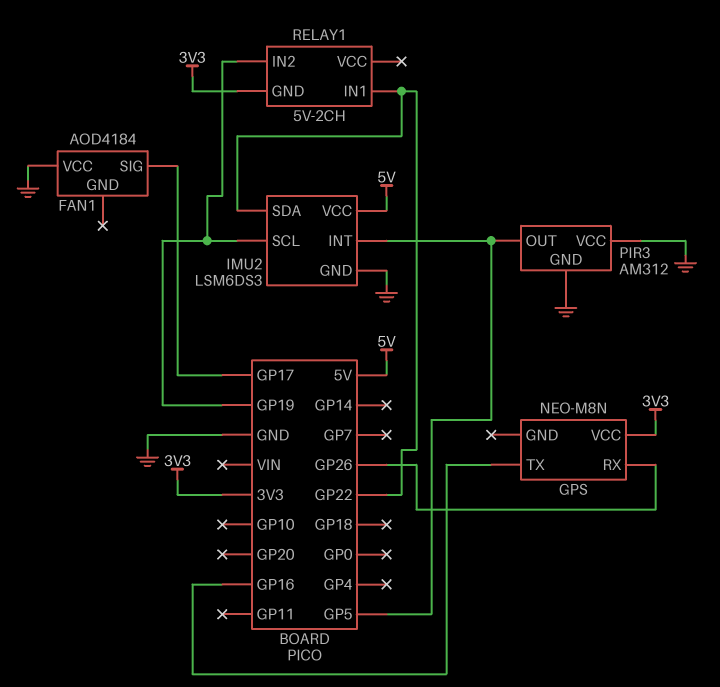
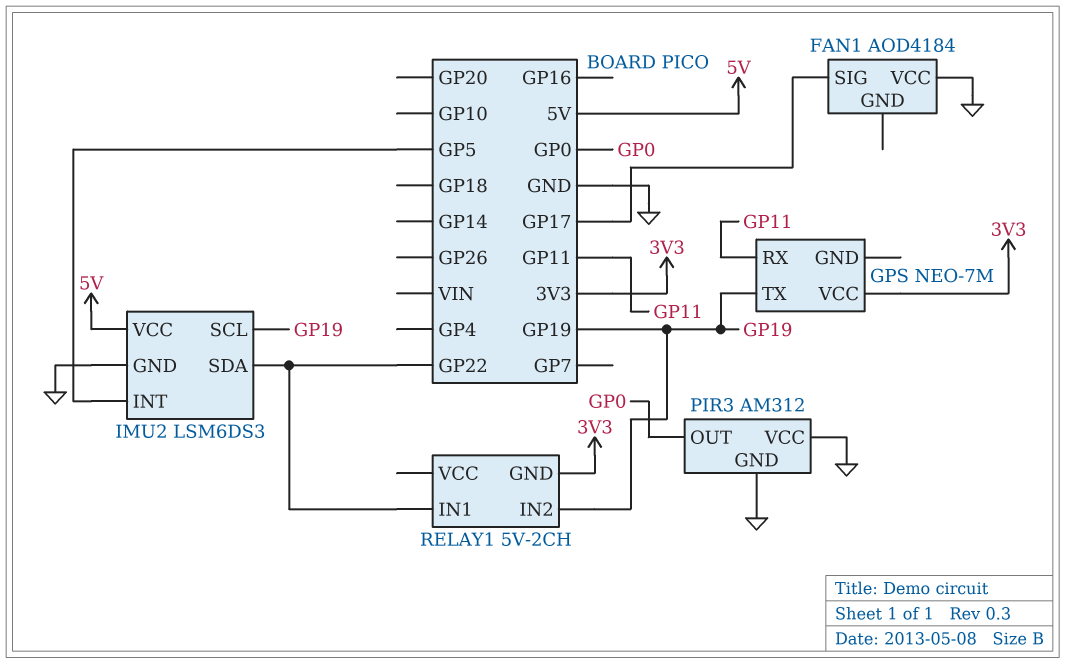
GPS: NEO-M8N -> NEO-7M
GPS pin RX: GP26 -> GP11
GPS pin TX: GP16 -> GP19
PIR3 pin OUT: GP5 -> GP0

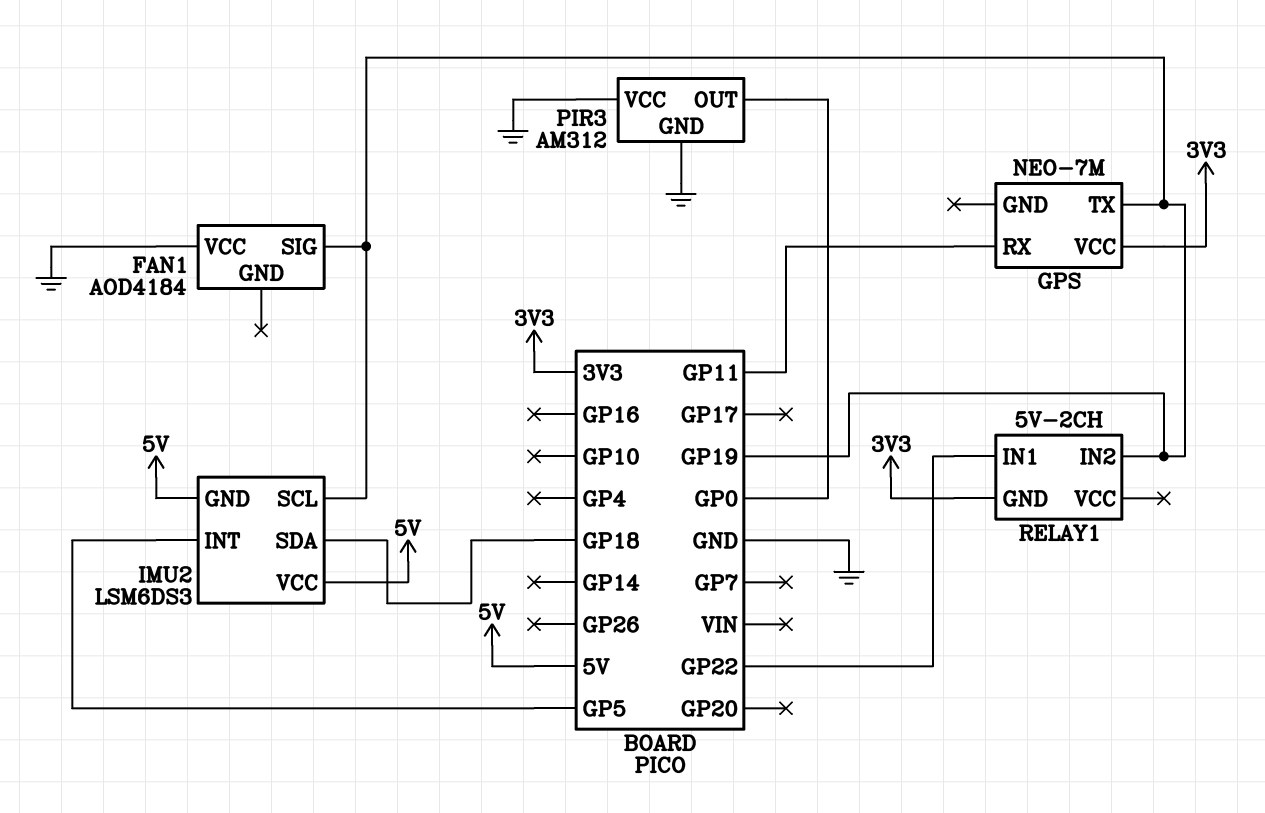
FAN1 pin SIG: GP17 -> GP19
IMU2 pin GND: GND -> 5V
IMU2 pin SDA: GP22 -> GP18

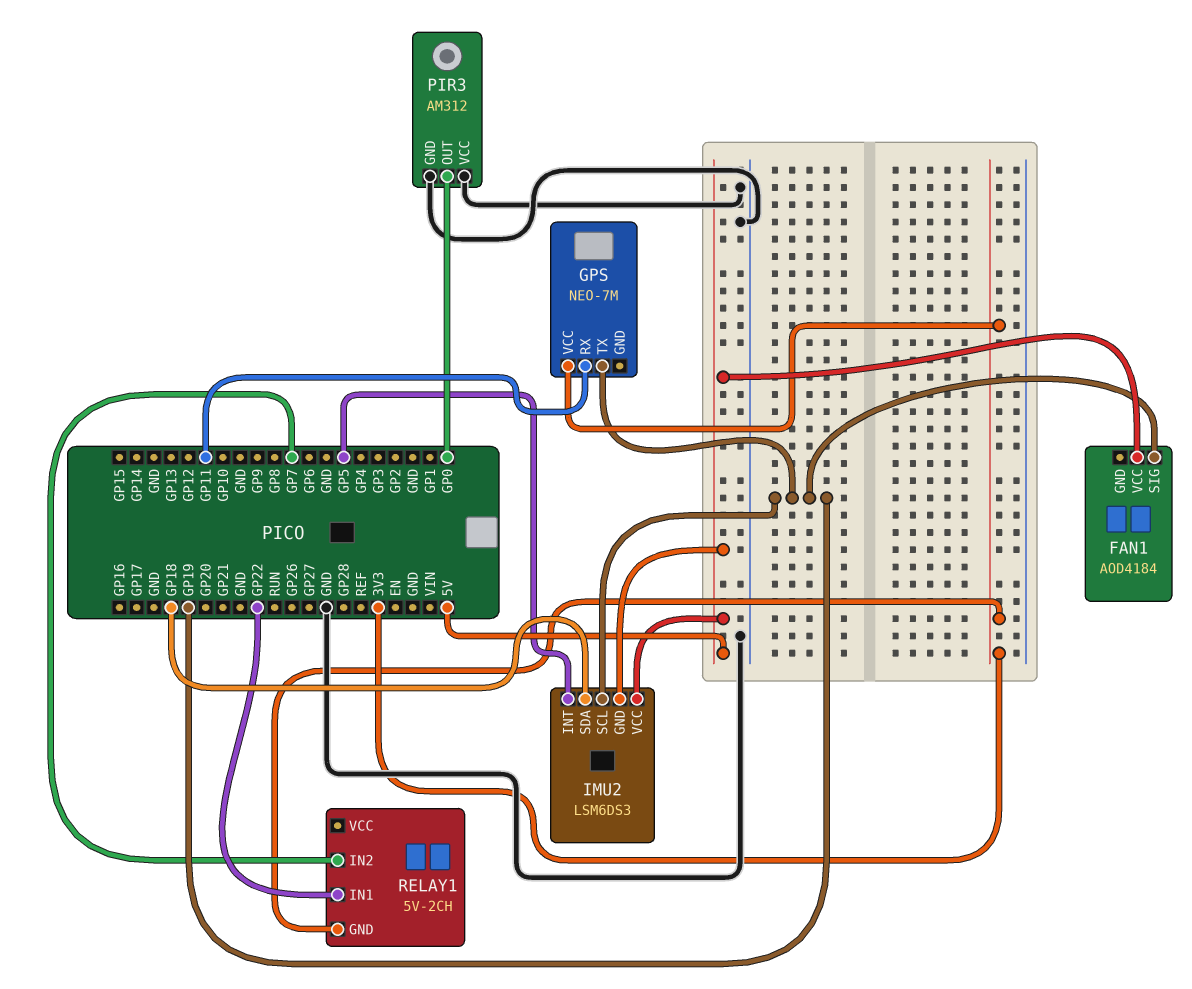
FAN1 pin VCC: GND -> 5V
RELAY1 pin IN2: GP19 -> GP7

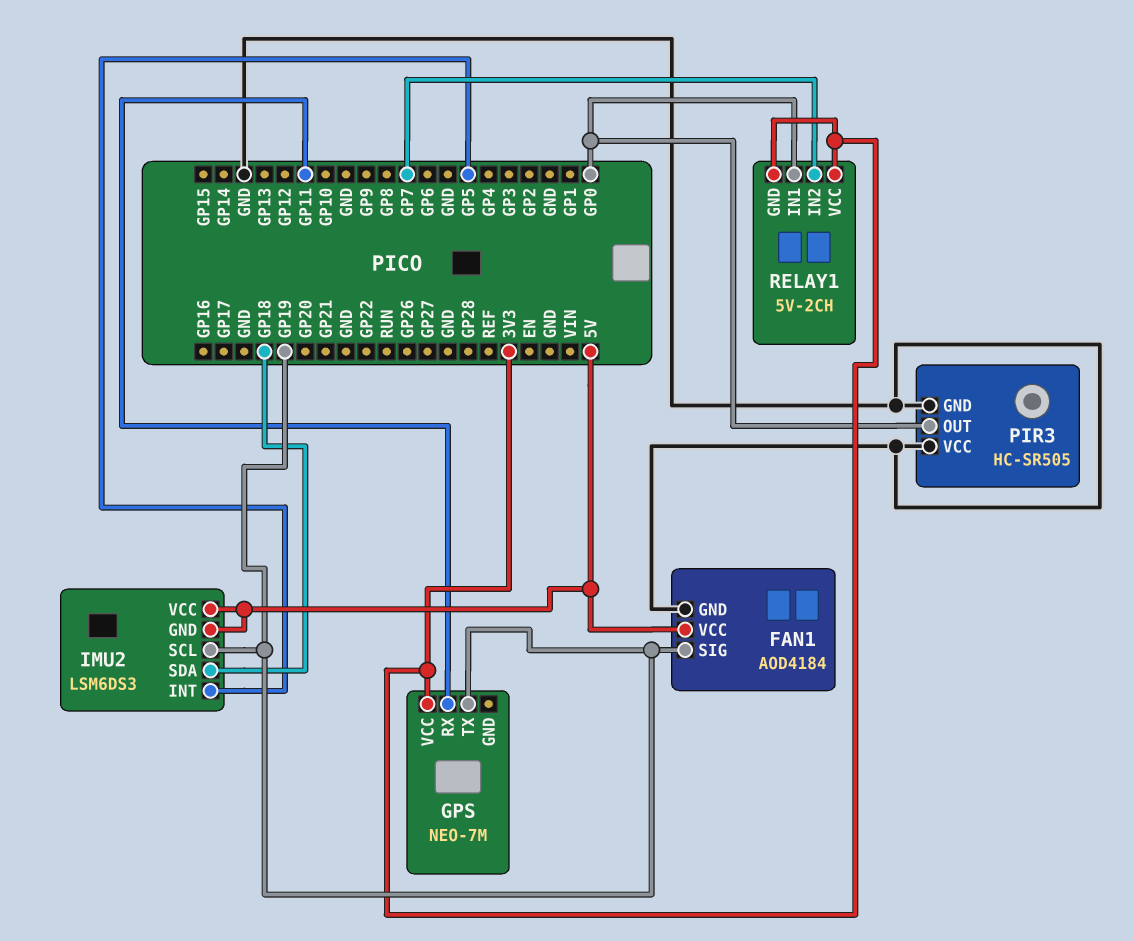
FAN1 pin GND: none -> GND
PIR3: AM312 -> HC-SR505
RELAY1 pin IN1: GP22 -> GP0
RELAY1 pin VCC: none -> 3V3

